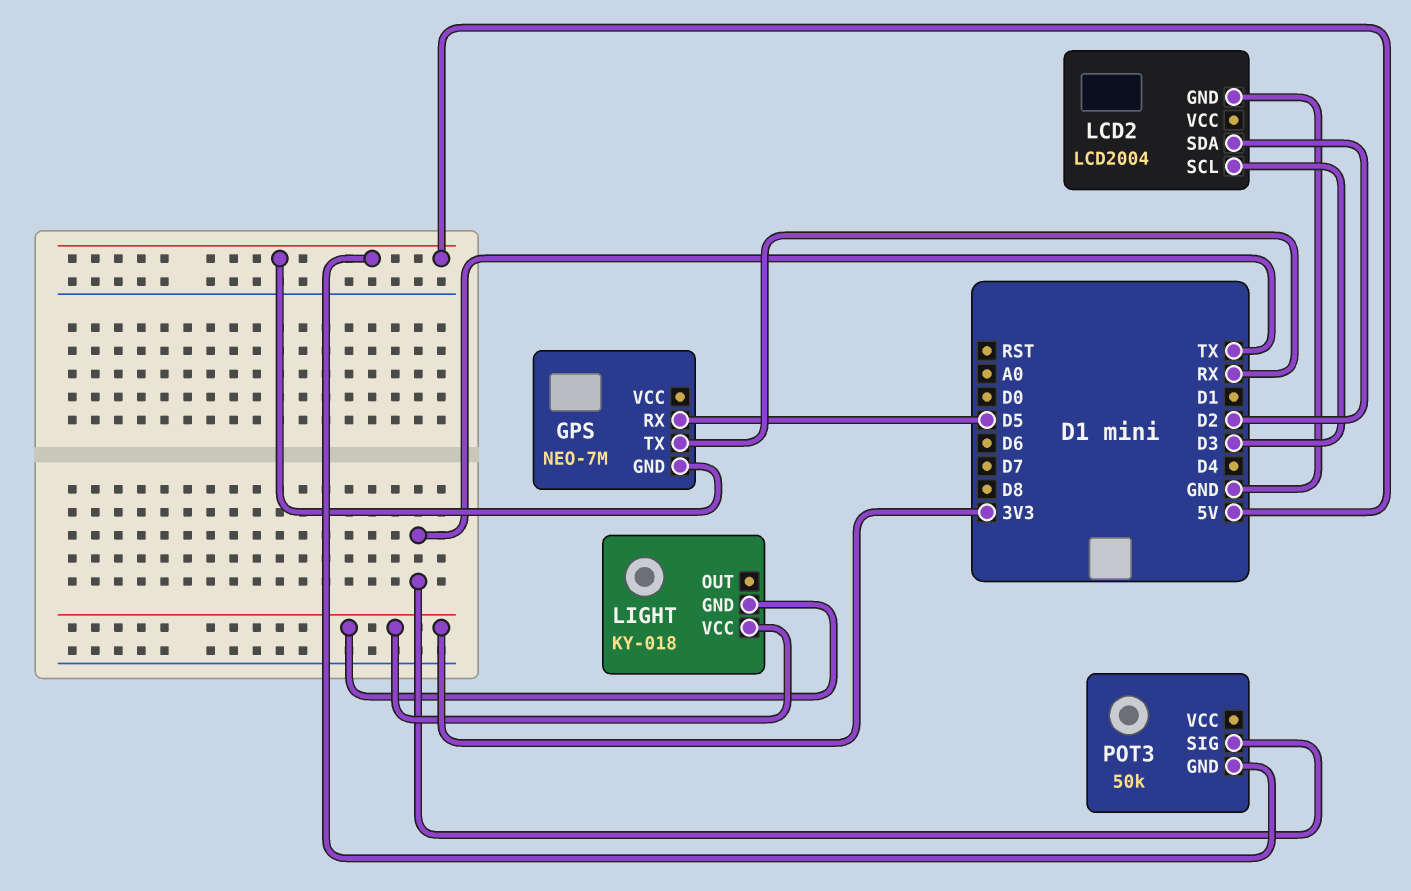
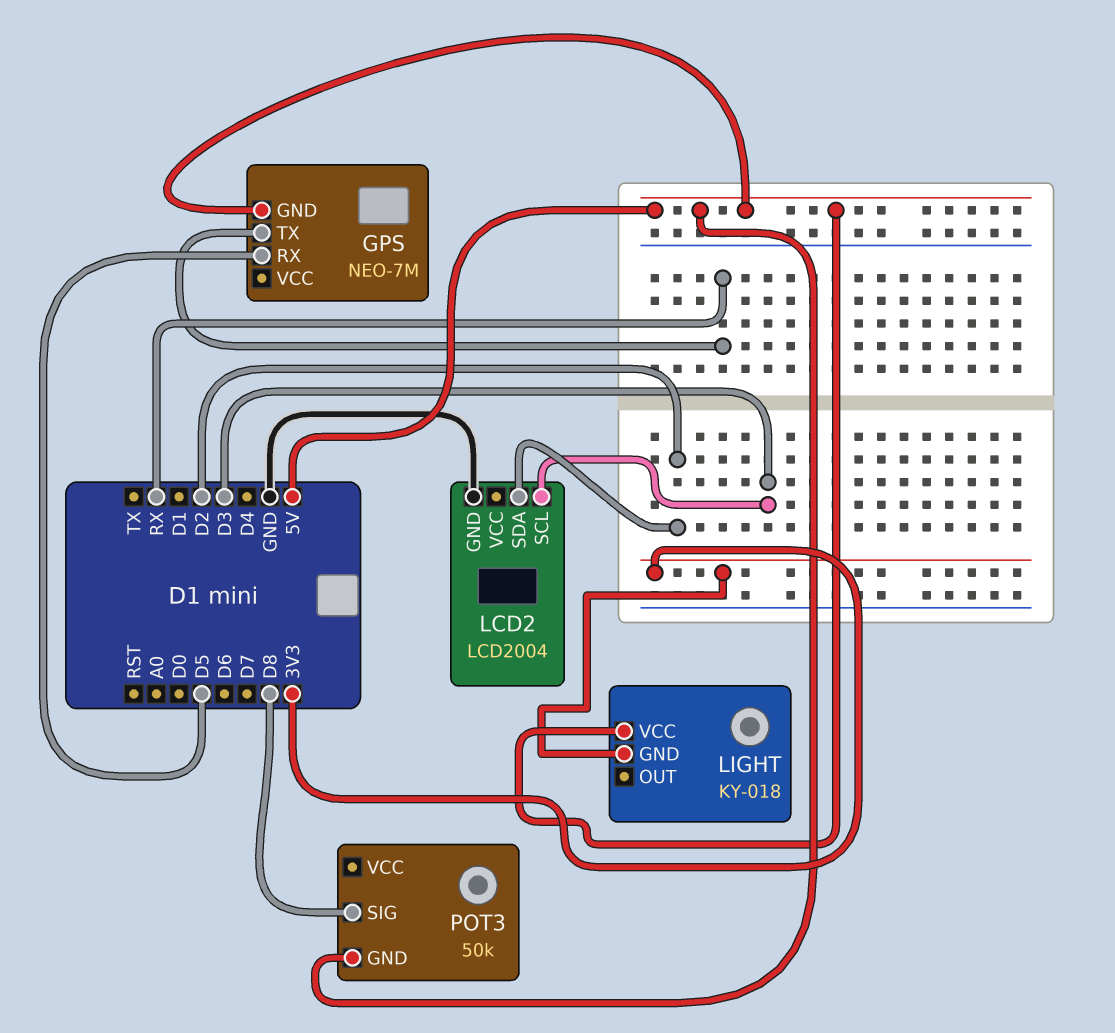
LIGHT pin VCC: 3V3 -> 5V
POT3 pin SIG: TX -> D8

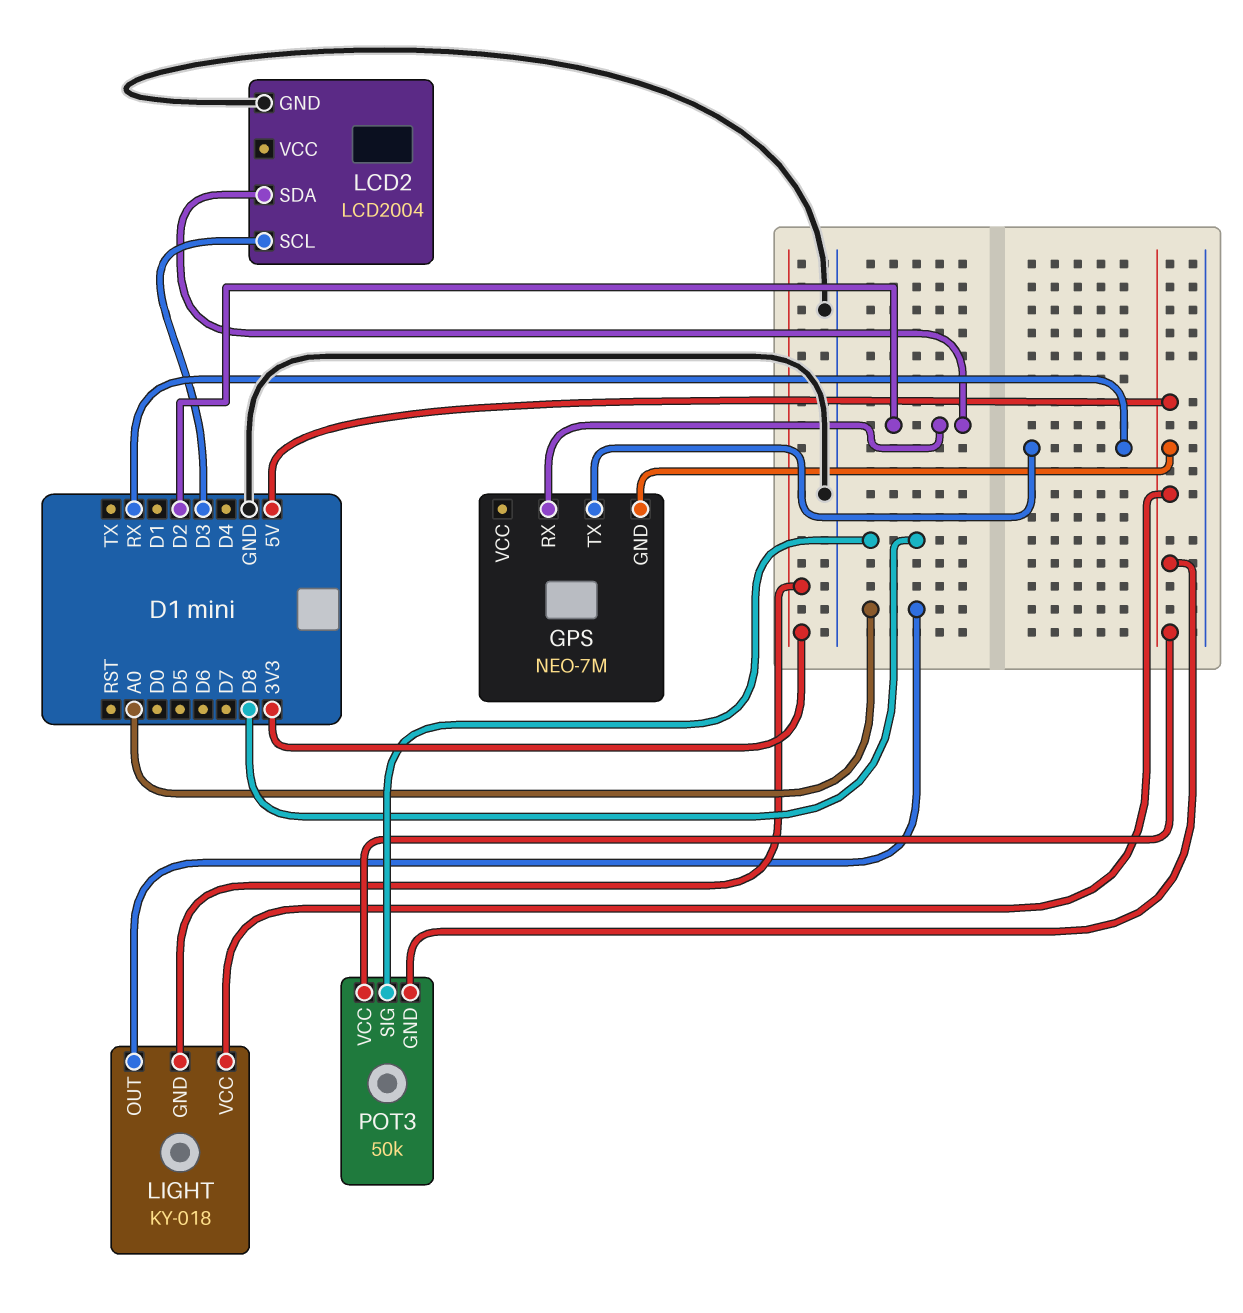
GPS pin RX: D5 -> D2
LIGHT pin OUT: none -> A0
POT3 pin VCC: none -> 5V

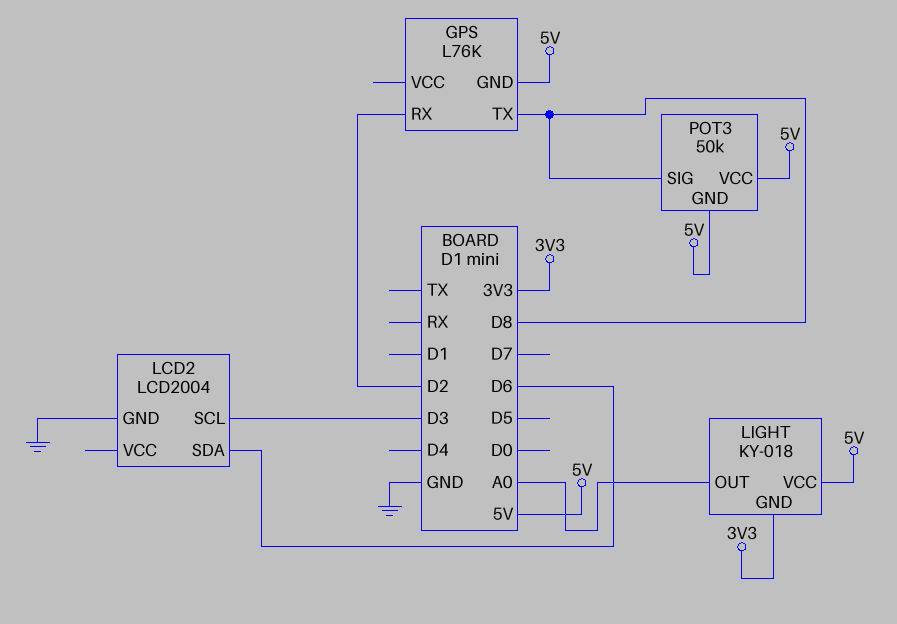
GPS: NEO-7M -> L76K
GPS pin TX: RX -> D8
LCD2 pin SDA: D2 -> D6

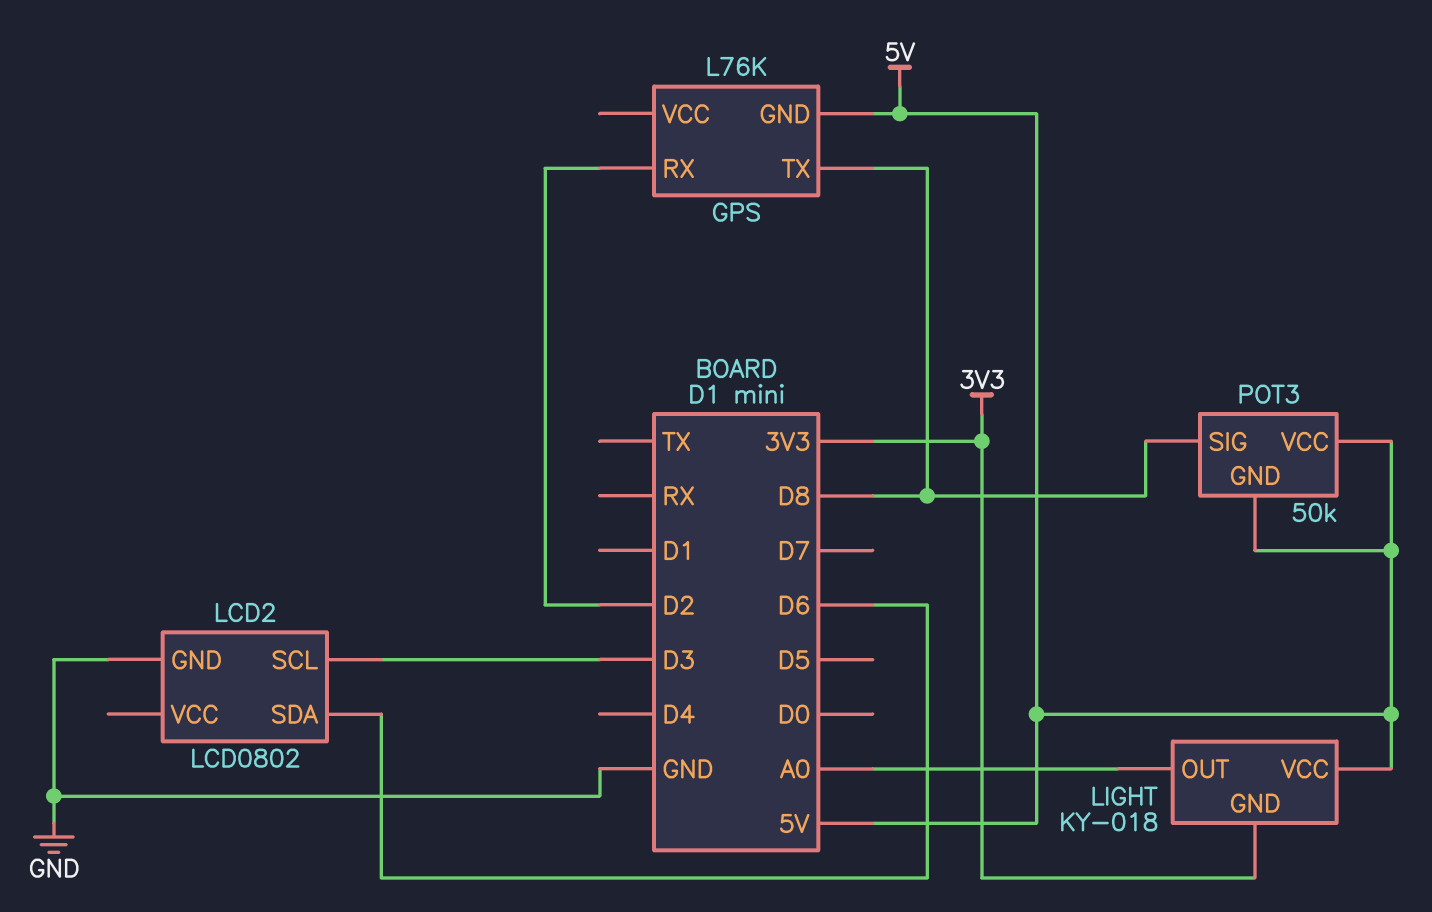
LCD2: LCD2004 -> LCD0802

